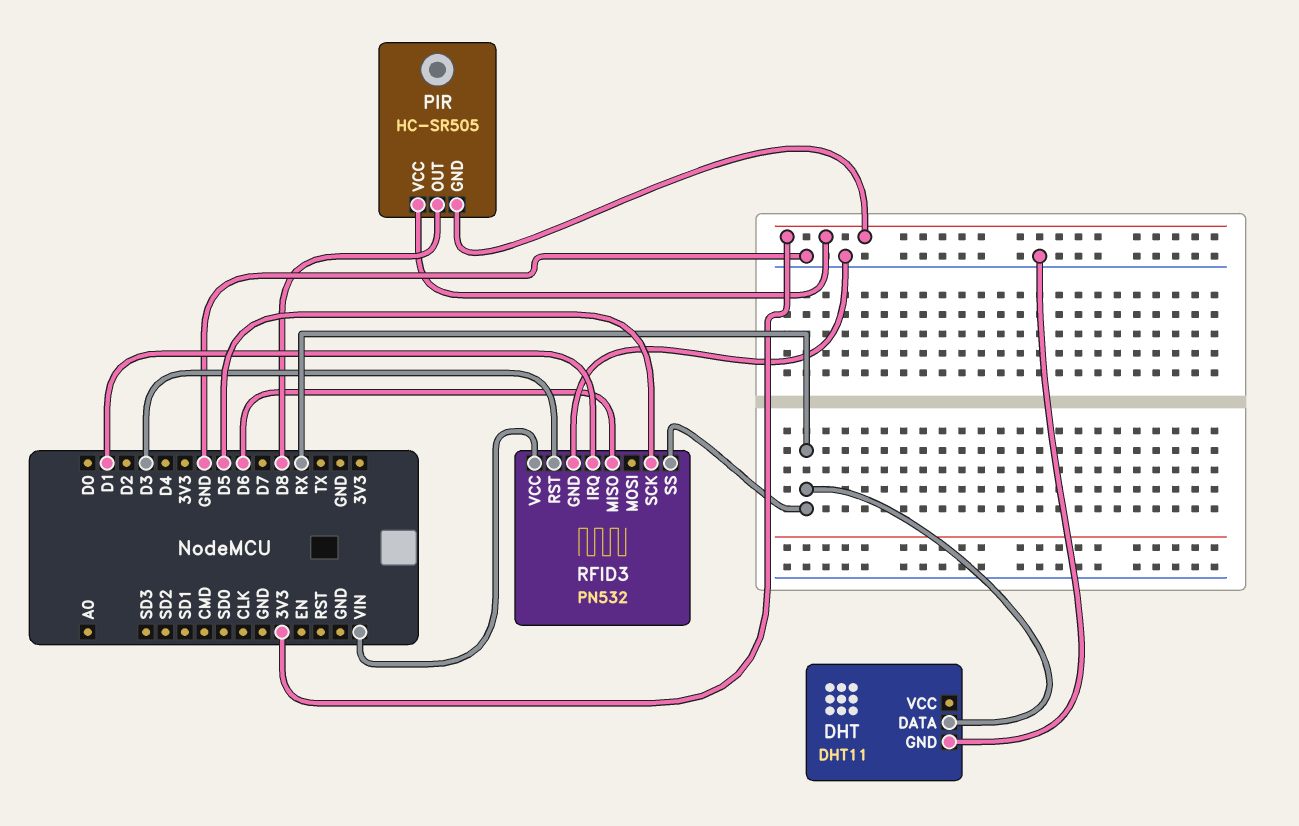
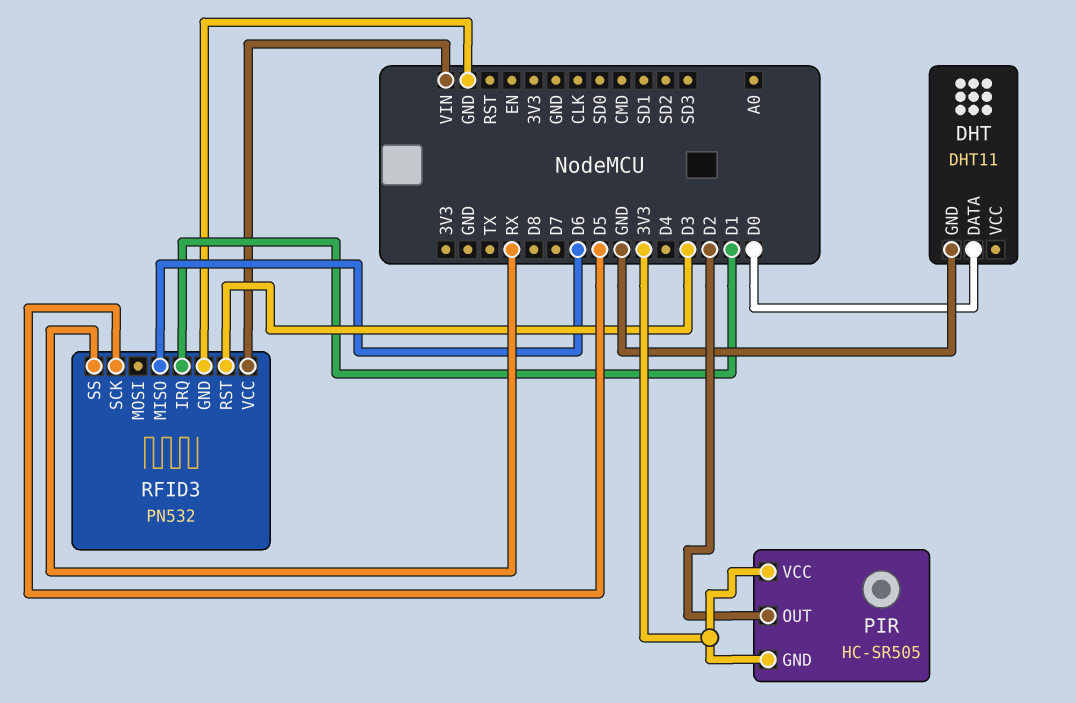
DHT pin DATA: RX -> D0
PIR pin OUT: D8 -> D2

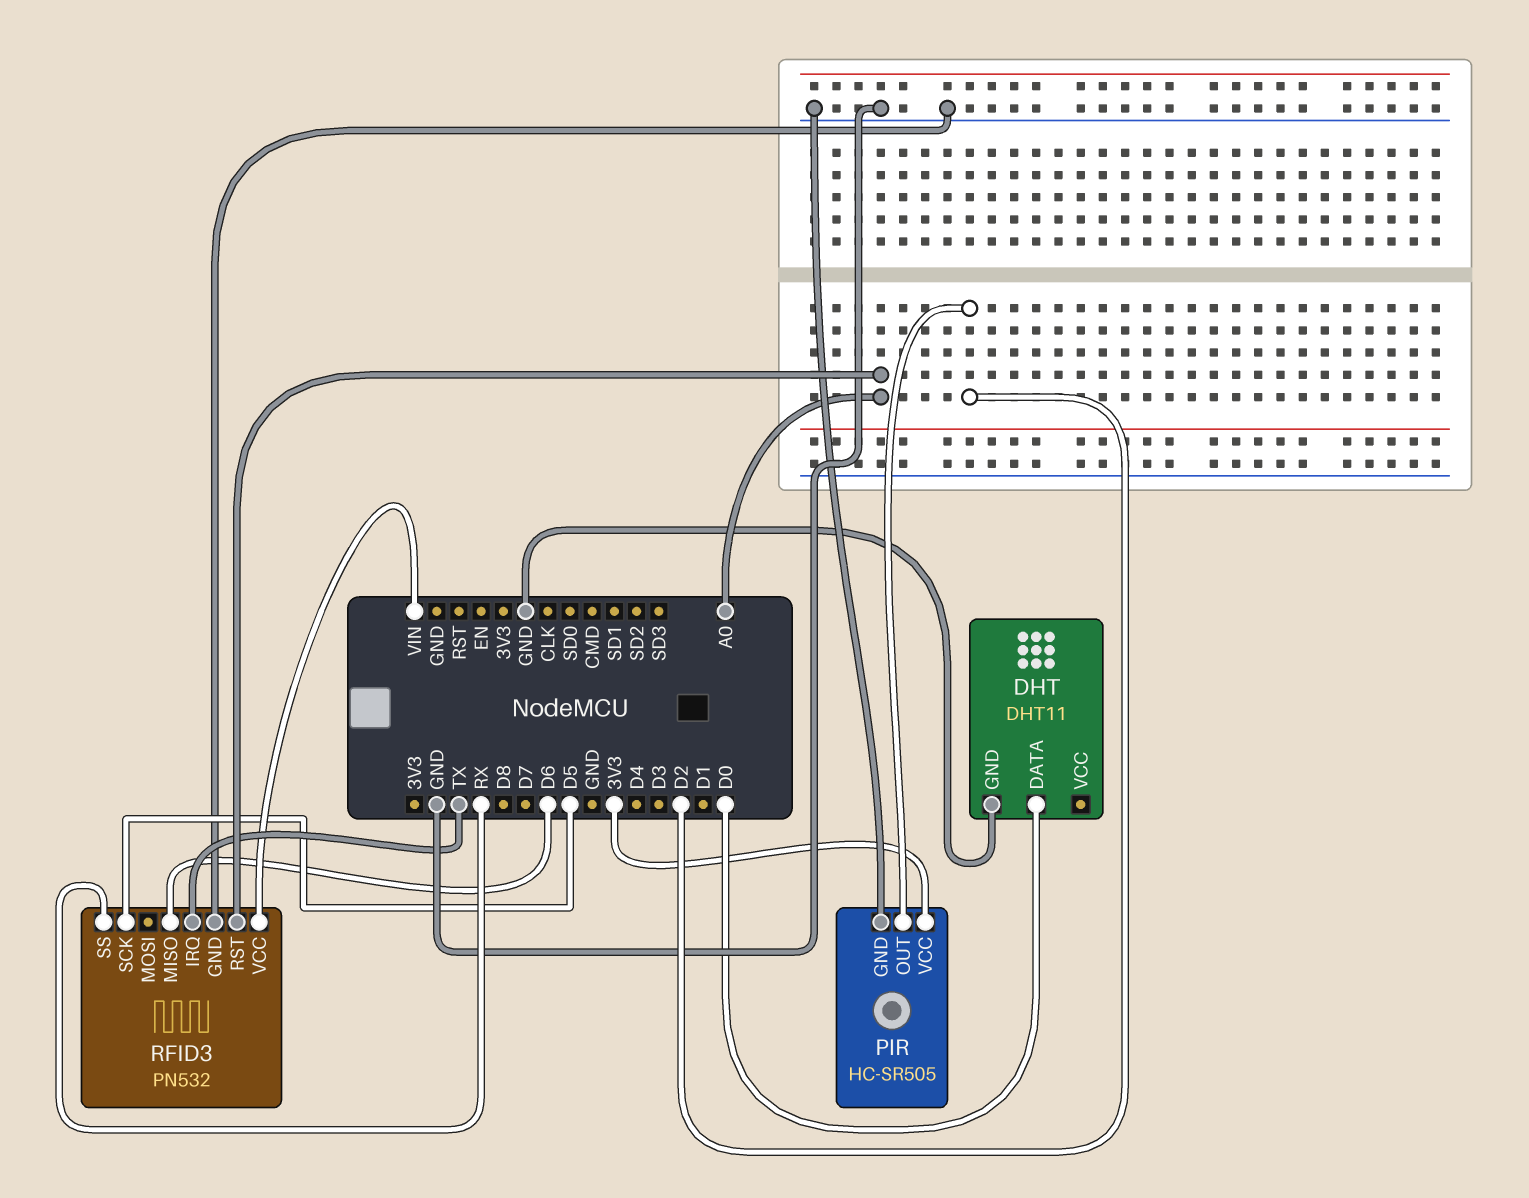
PIR pin GND: 3V3 -> GND
RFID3 pin IRQ: D1 -> TX
RFID3 pin RST: D3 -> A0

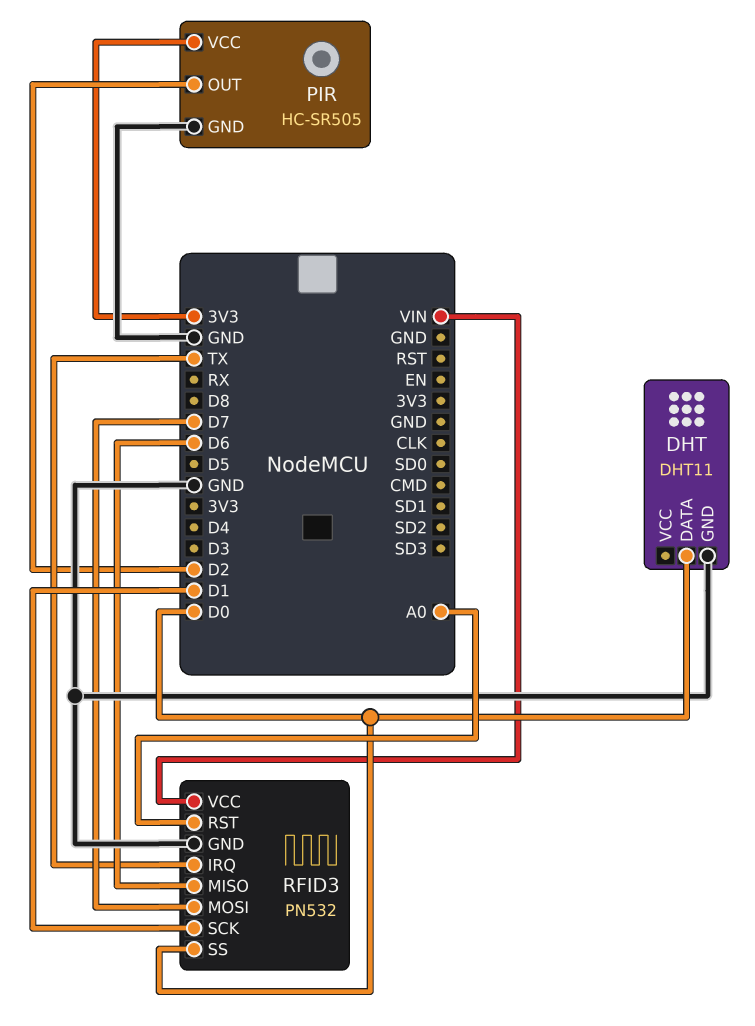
RFID3 pin MOSI: none -> D7
RFID3 pin SCK: D5 -> D1
RFID3 pin SS: RX -> D0

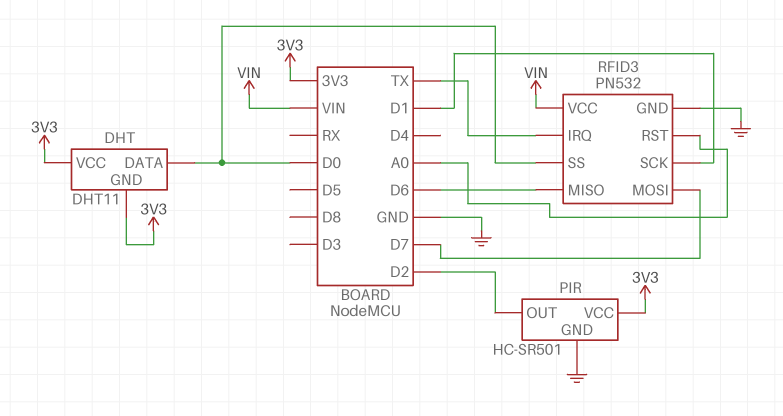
DHT pin GND: GND -> 3V3
DHT pin VCC: none -> 3V3
PIR: HC-SR505 -> HC-SR501

